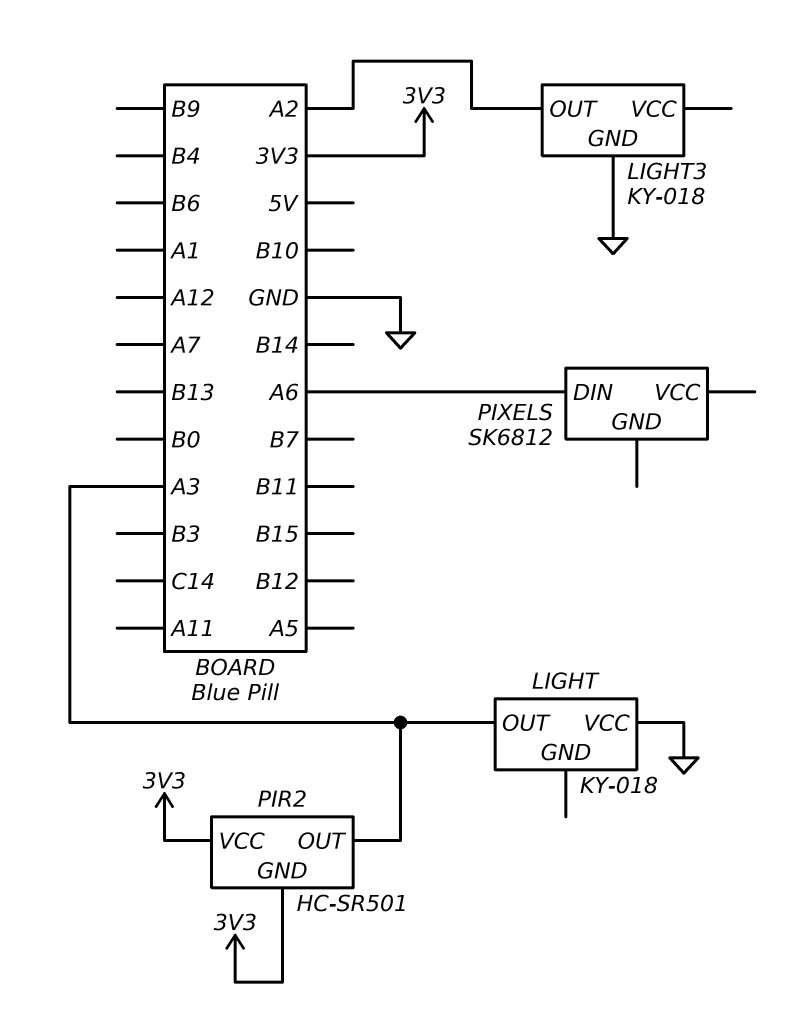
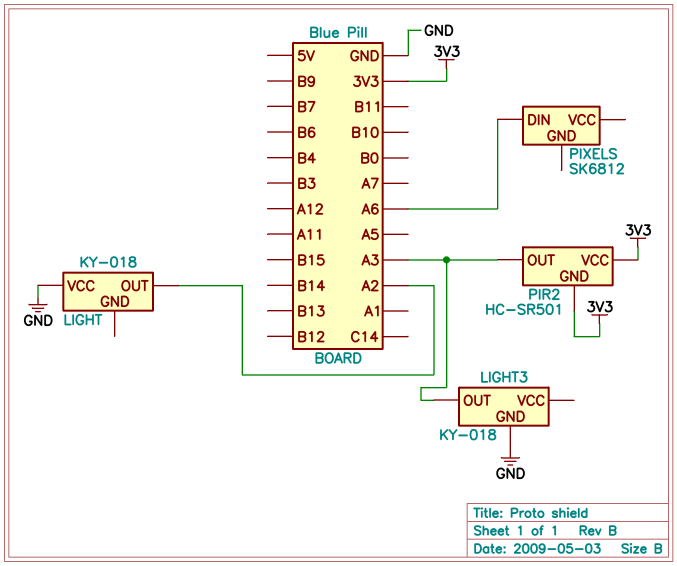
LIGHT pin OUT: A3 -> A2
LIGHT3 pin OUT: A2 -> A3

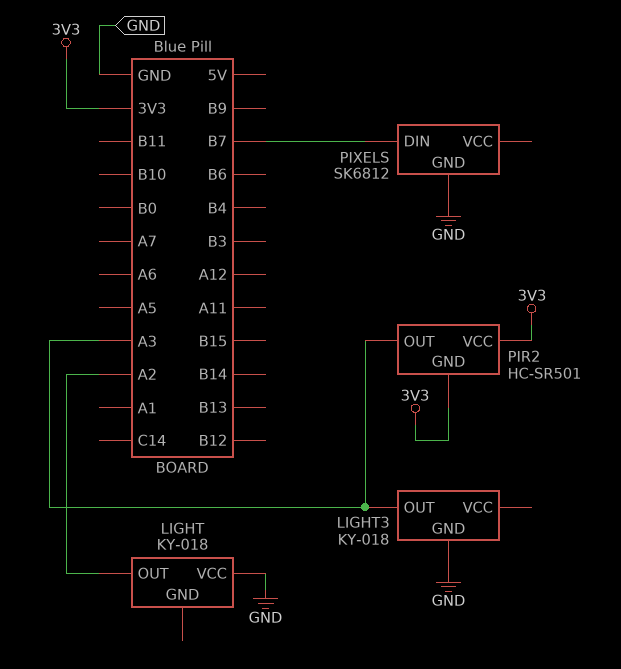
PIXELS pin DIN: A6 -> B7
PIXELS pin GND: none -> GND

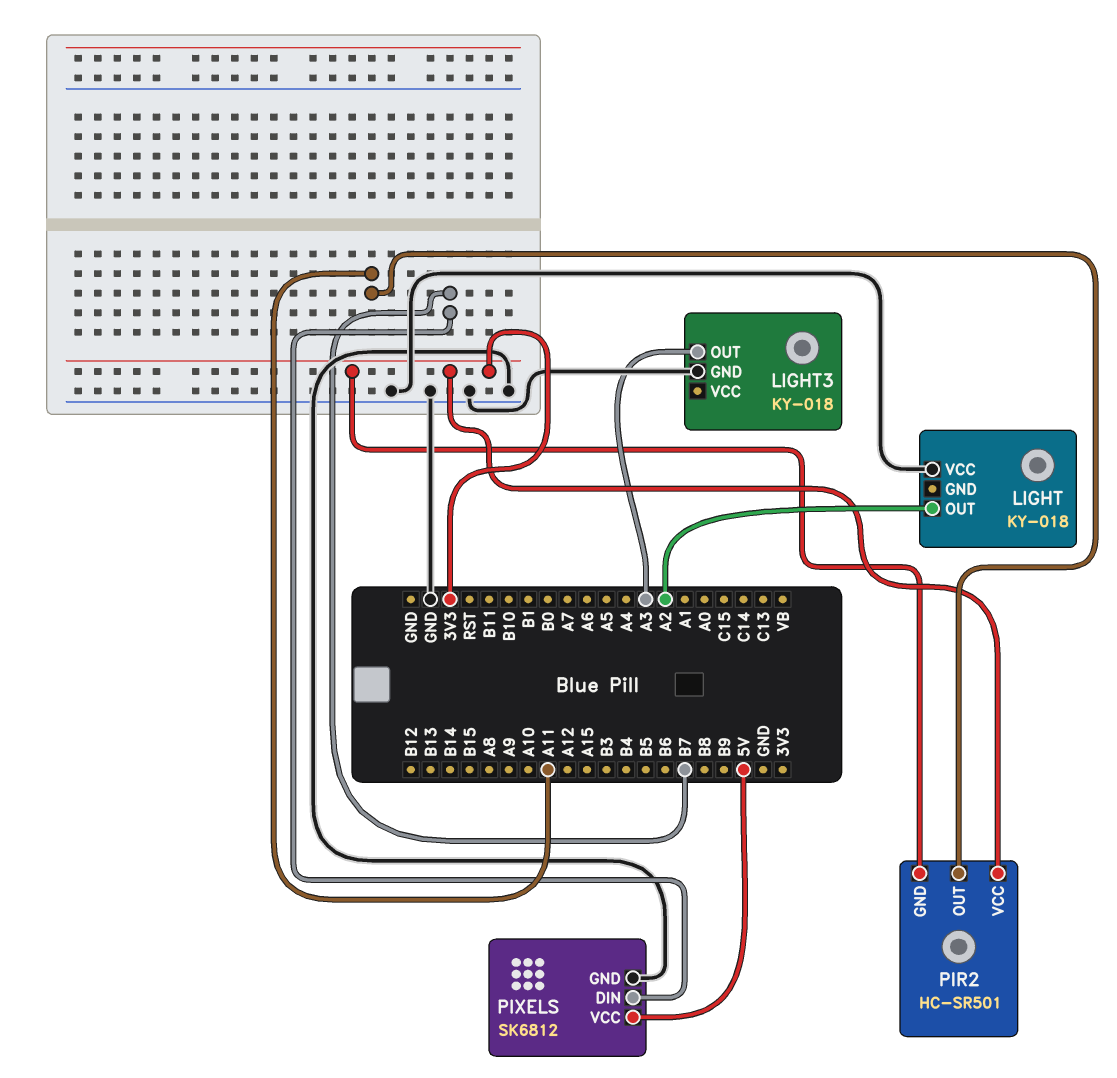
PIR2 pin OUT: A3 -> A11
PIXELS pin VCC: none -> 5V

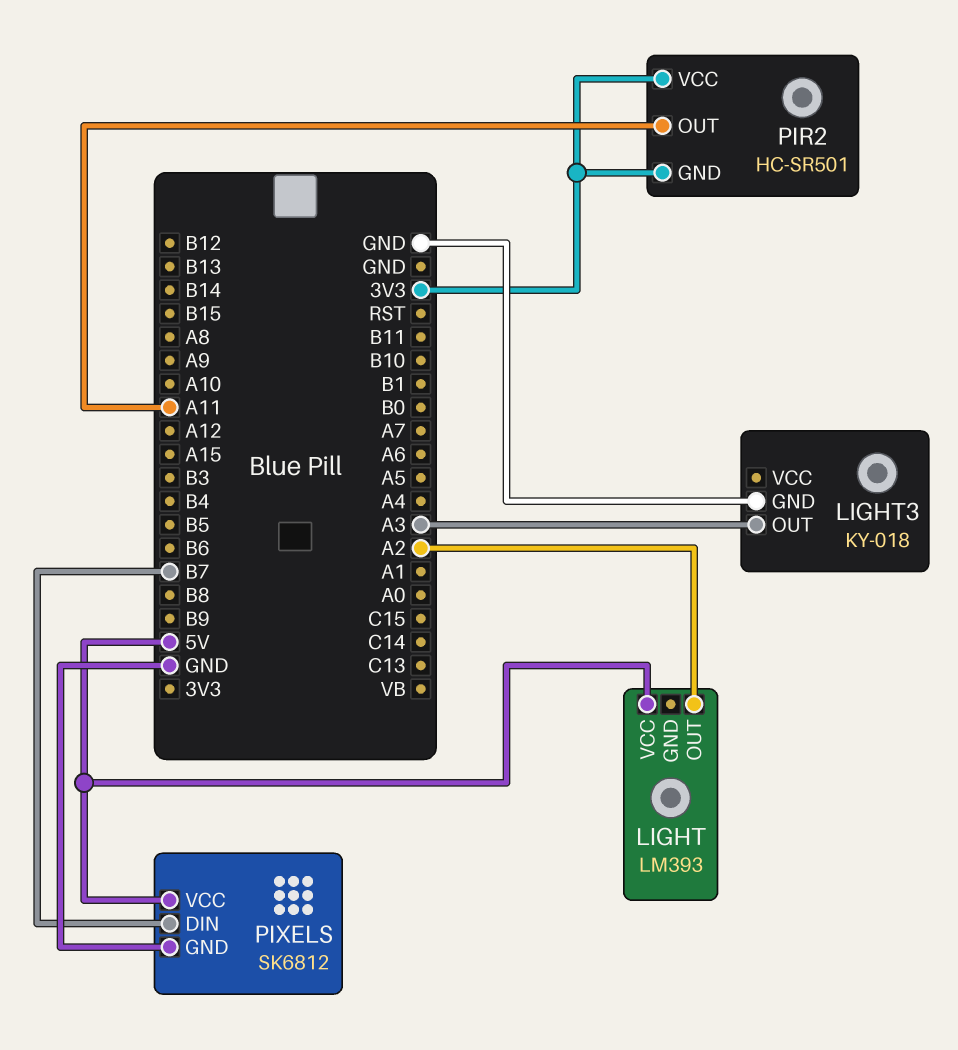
LIGHT: KY-018 -> LM393
LIGHT pin VCC: GND -> 5V

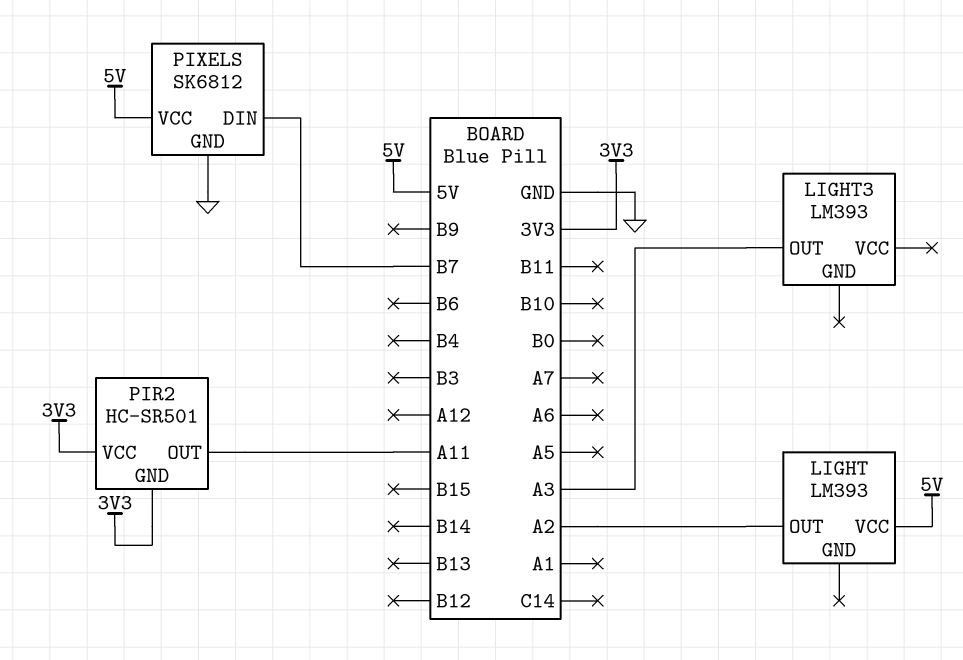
LIGHT3: KY-018 -> LM393
LIGHT3 pin GND: GND -> none

